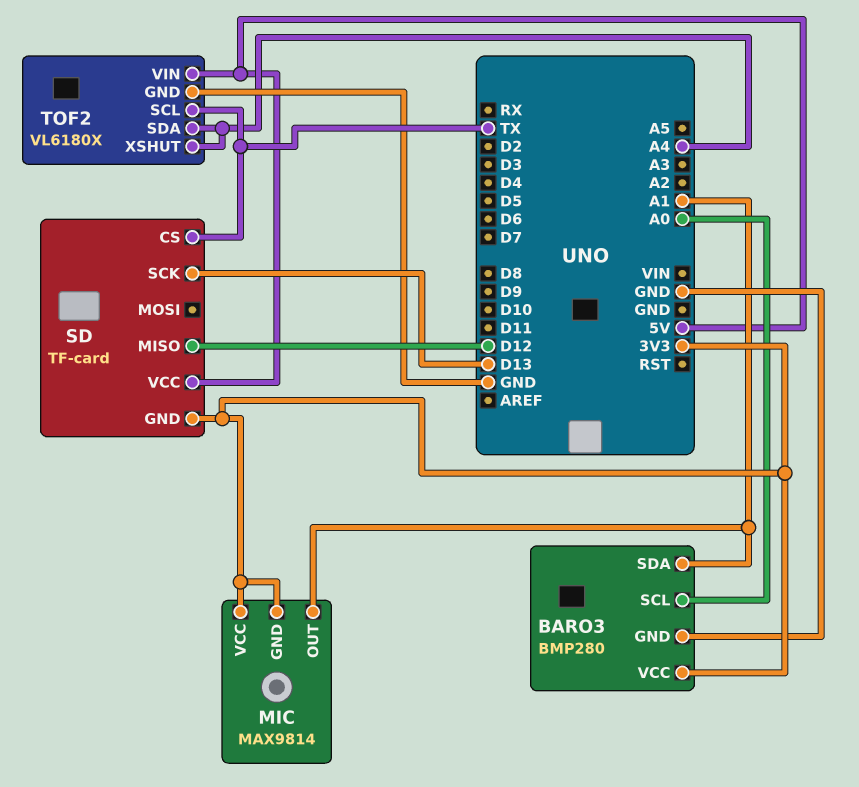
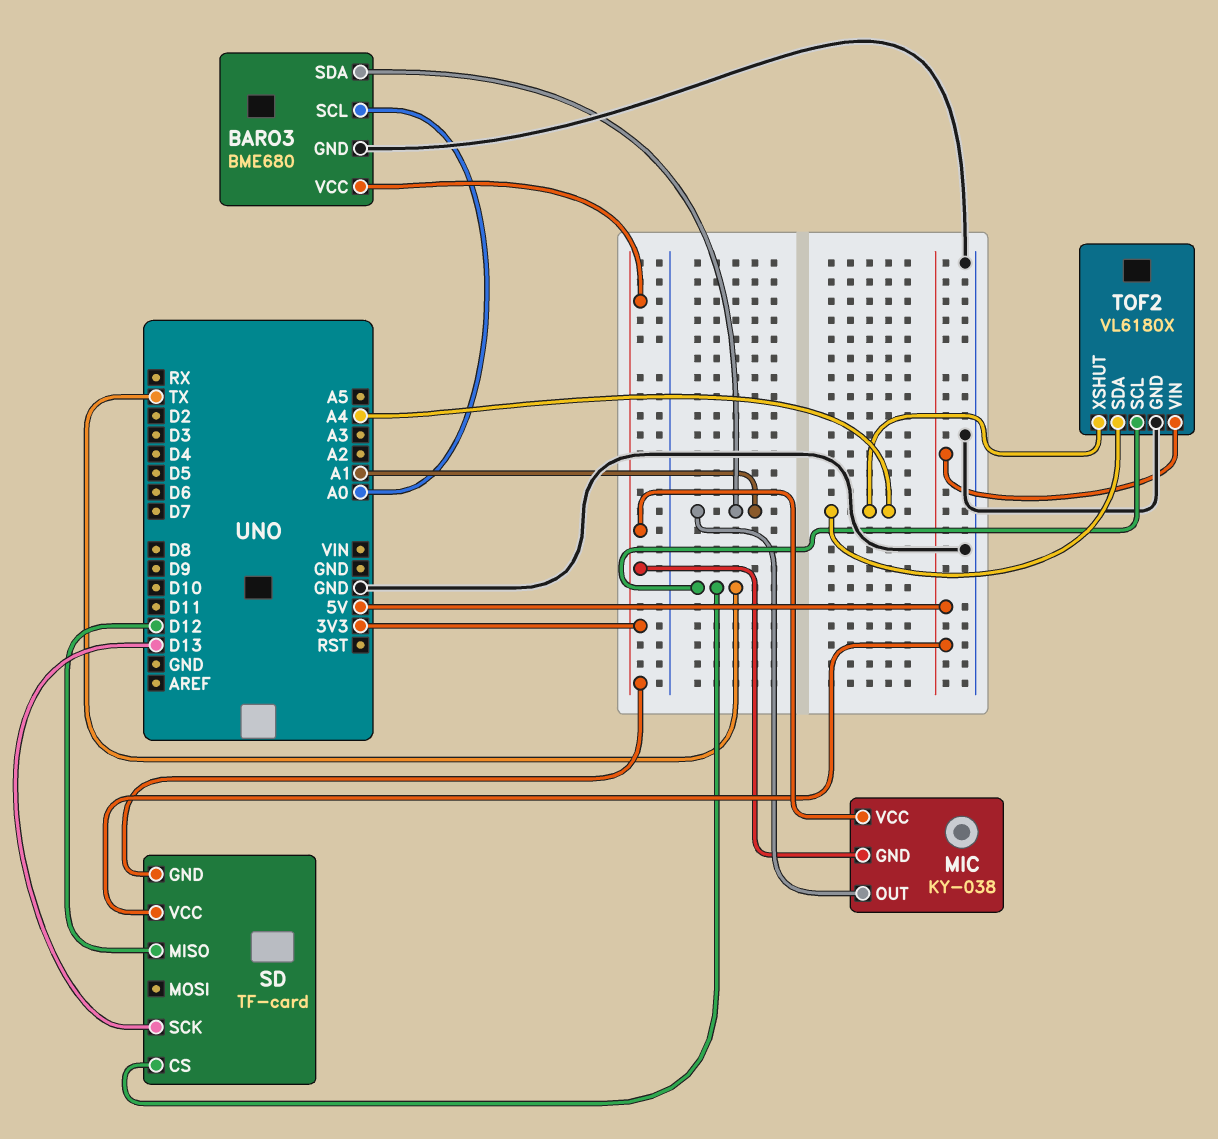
BARO3: BMP280 -> BME680
MIC: MAX9814 -> KY-038

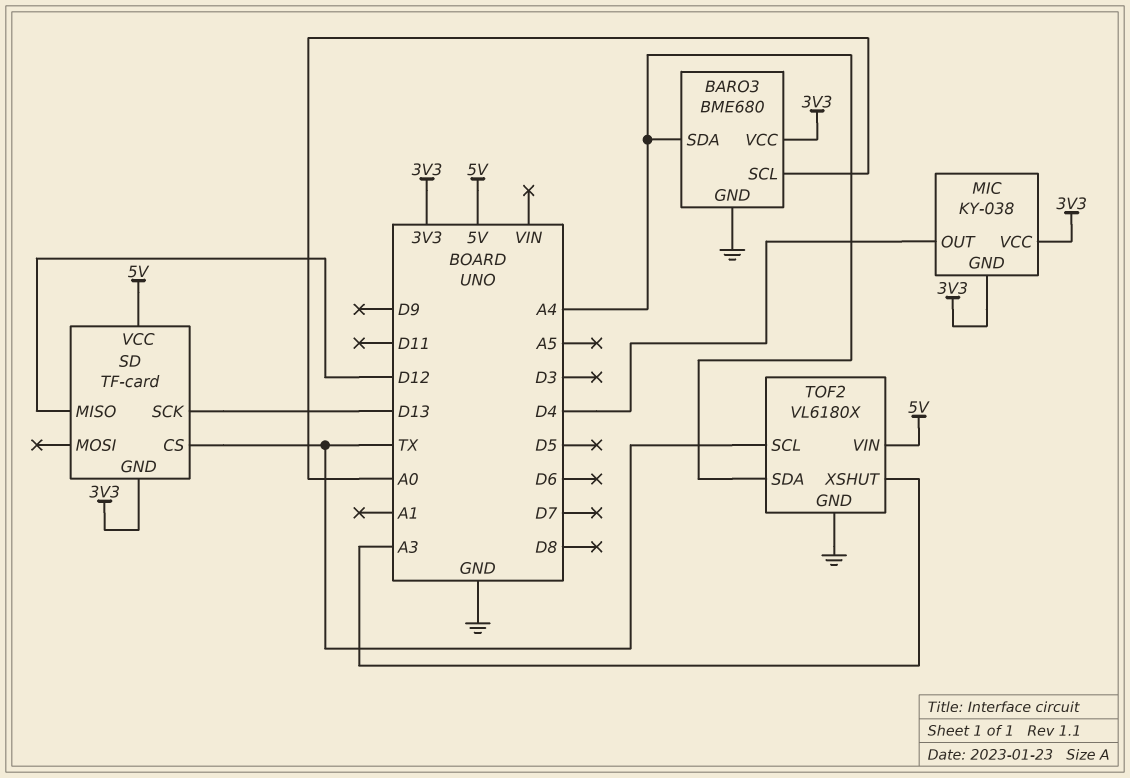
BARO3 pin SDA: A1 -> A4
MIC pin OUT: A1 -> D4
TOF2 pin XSHUT: A4 -> A3

